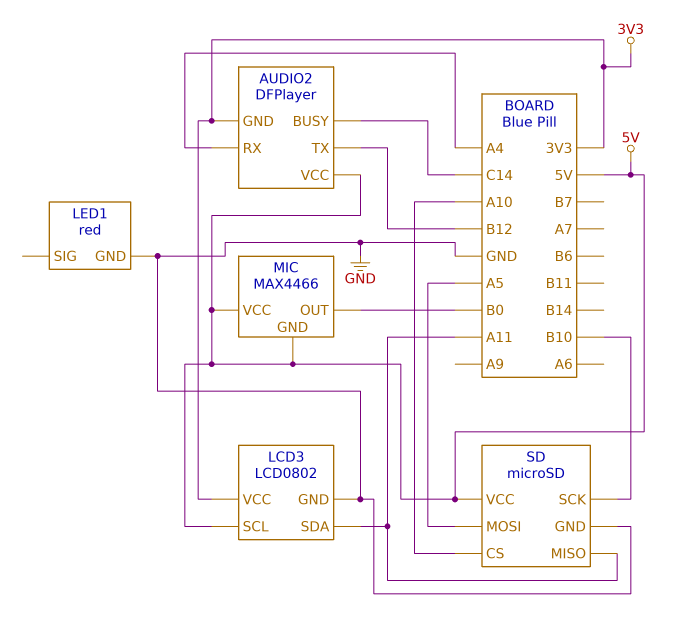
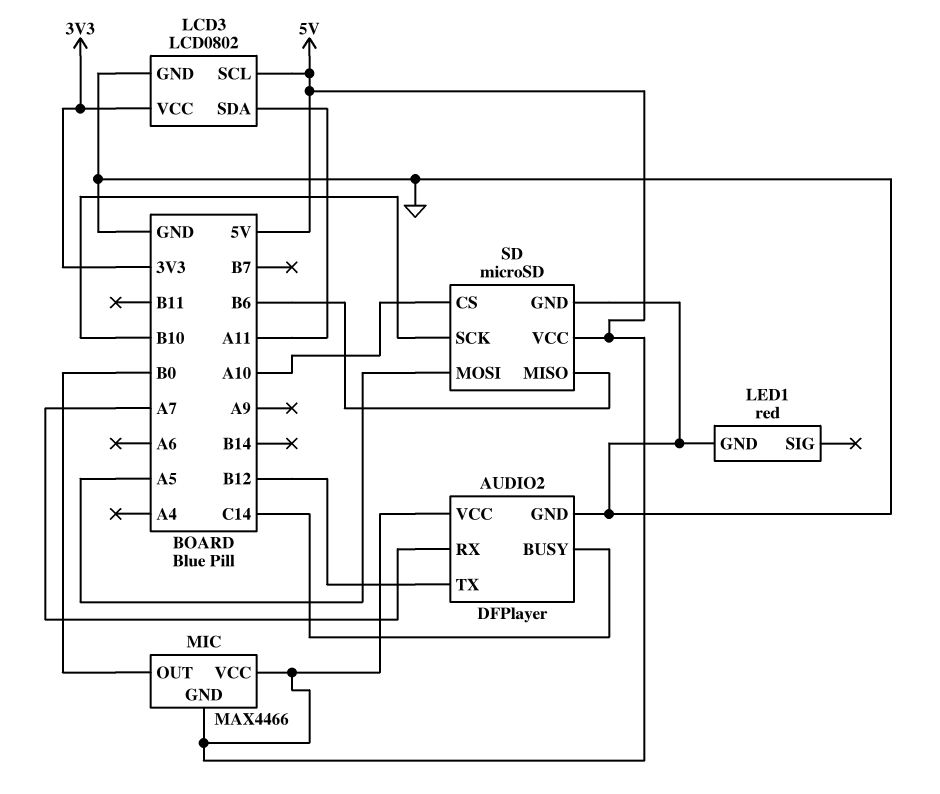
AUDIO2 pin GND: 3V3 -> GND
AUDIO2 pin RX: A4 -> A7
SD pin MISO: A11 -> B6

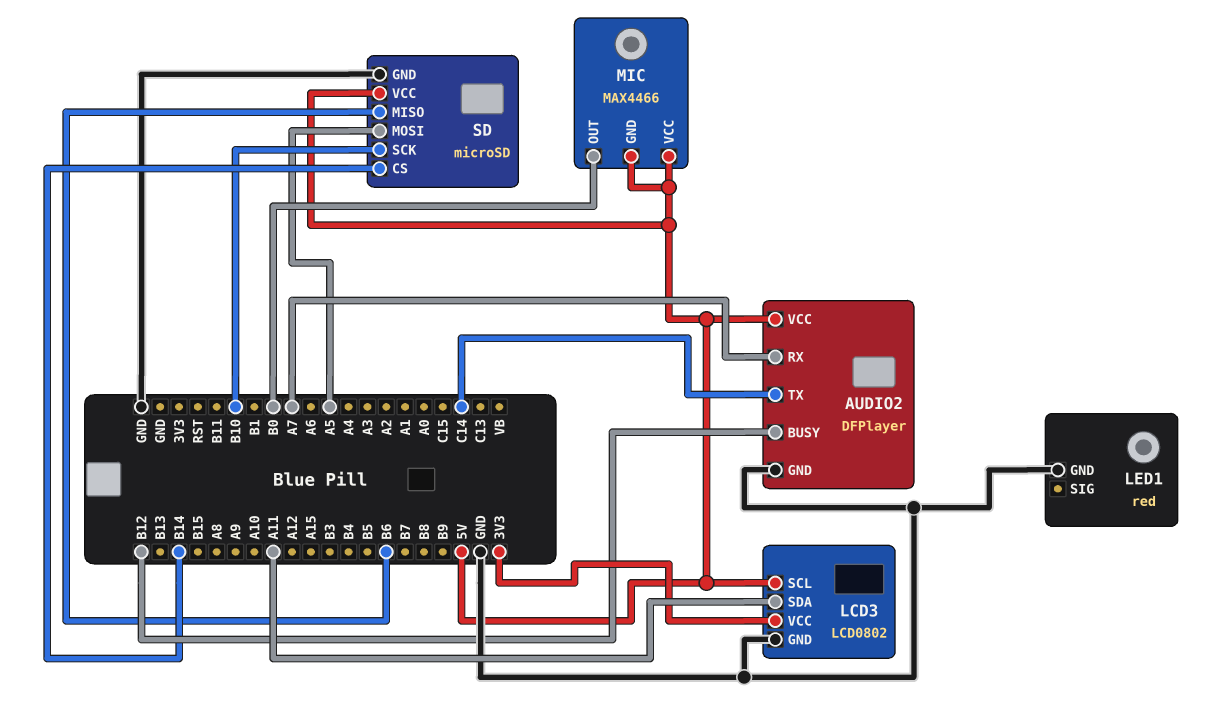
AUDIO2 pin BUSY: C14 -> B12
AUDIO2 pin TX: B12 -> C14
SD pin CS: A10 -> B14

